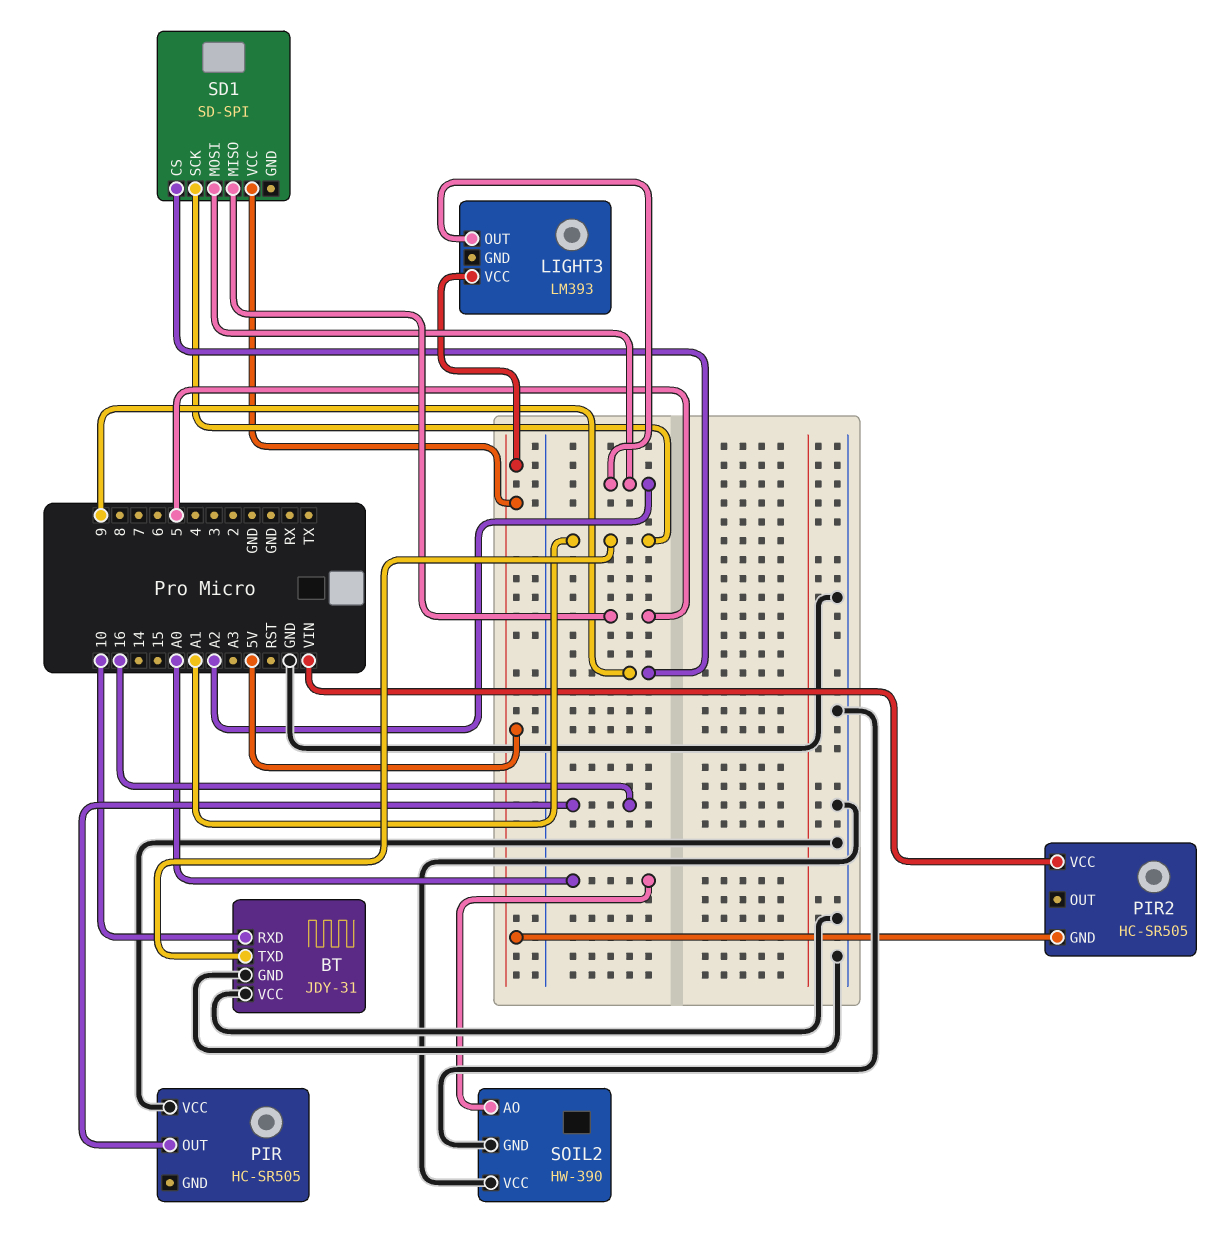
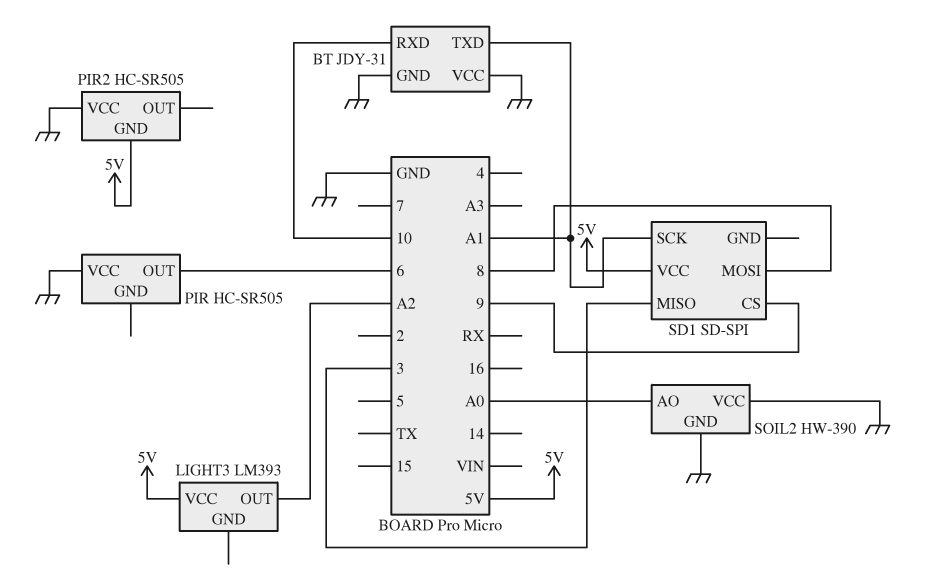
PIR pin OUT: 16 -> 6
PIR2 pin VCC: VIN -> GND
SD1 pin MISO: 5 -> 3
SD1 pin MOSI: A2 -> 8

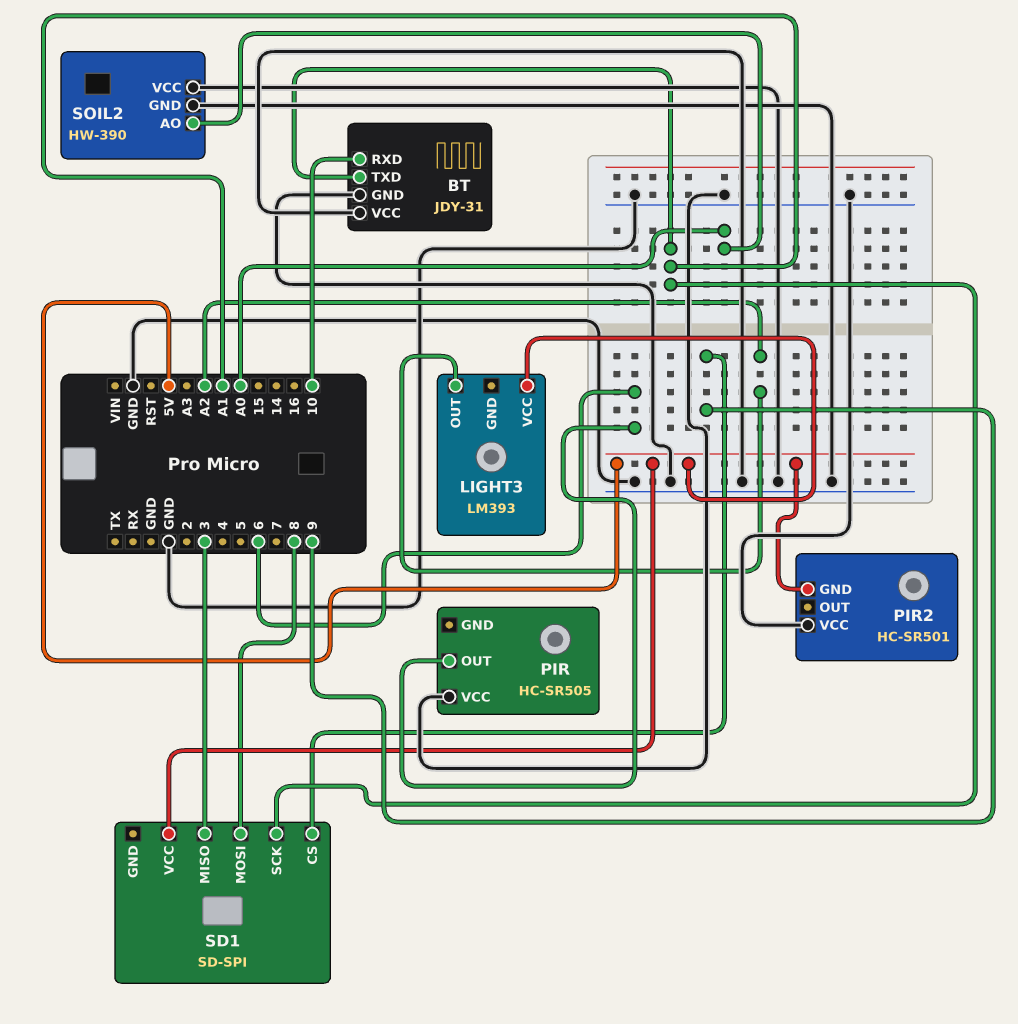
PIR2: HC-SR505 -> HC-SR501

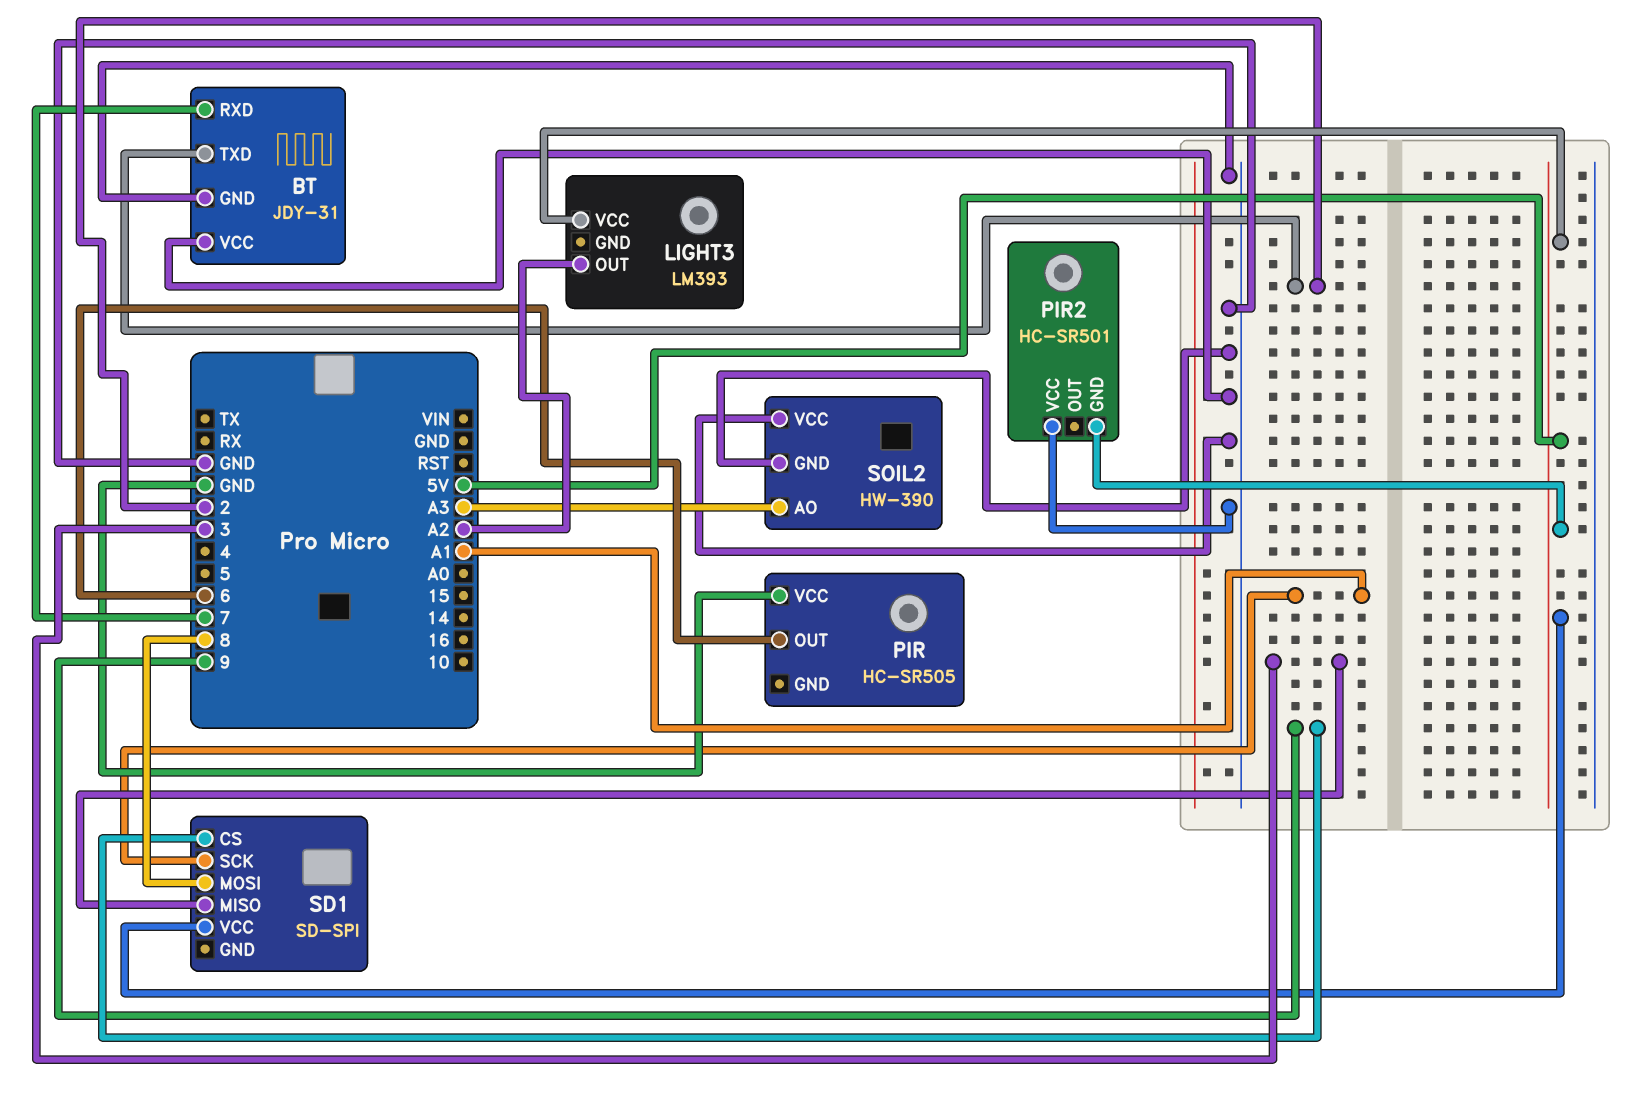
BT pin RXD: 10 -> 7
BT pin TXD: A1 -> 2
SOIL2 pin AO: A0 -> A3

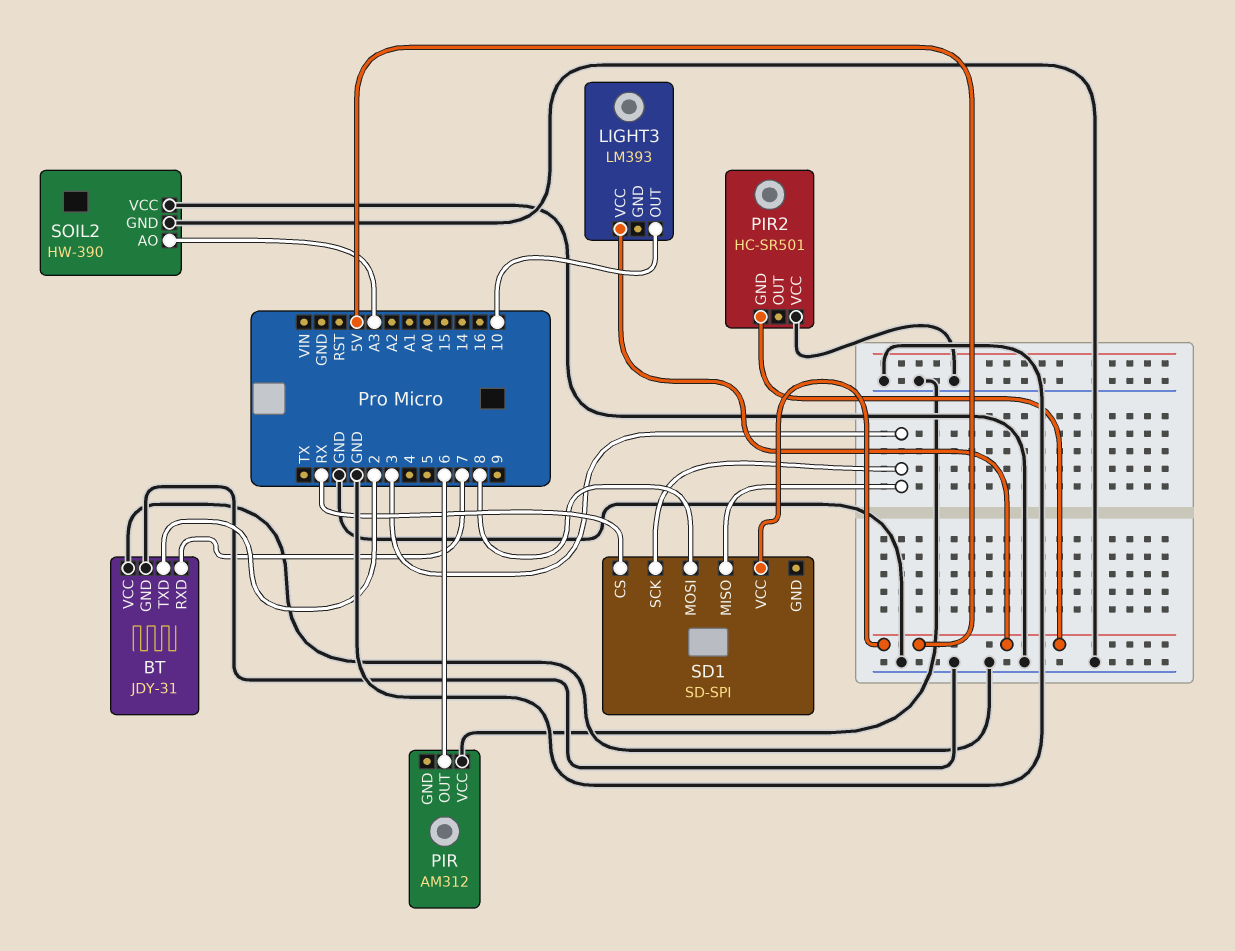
LIGHT3 pin OUT: A2 -> 10
PIR: HC-SR505 -> AM312
SD1 pin CS: 9 -> RX
SD1 pin SCK: A1 -> 3

